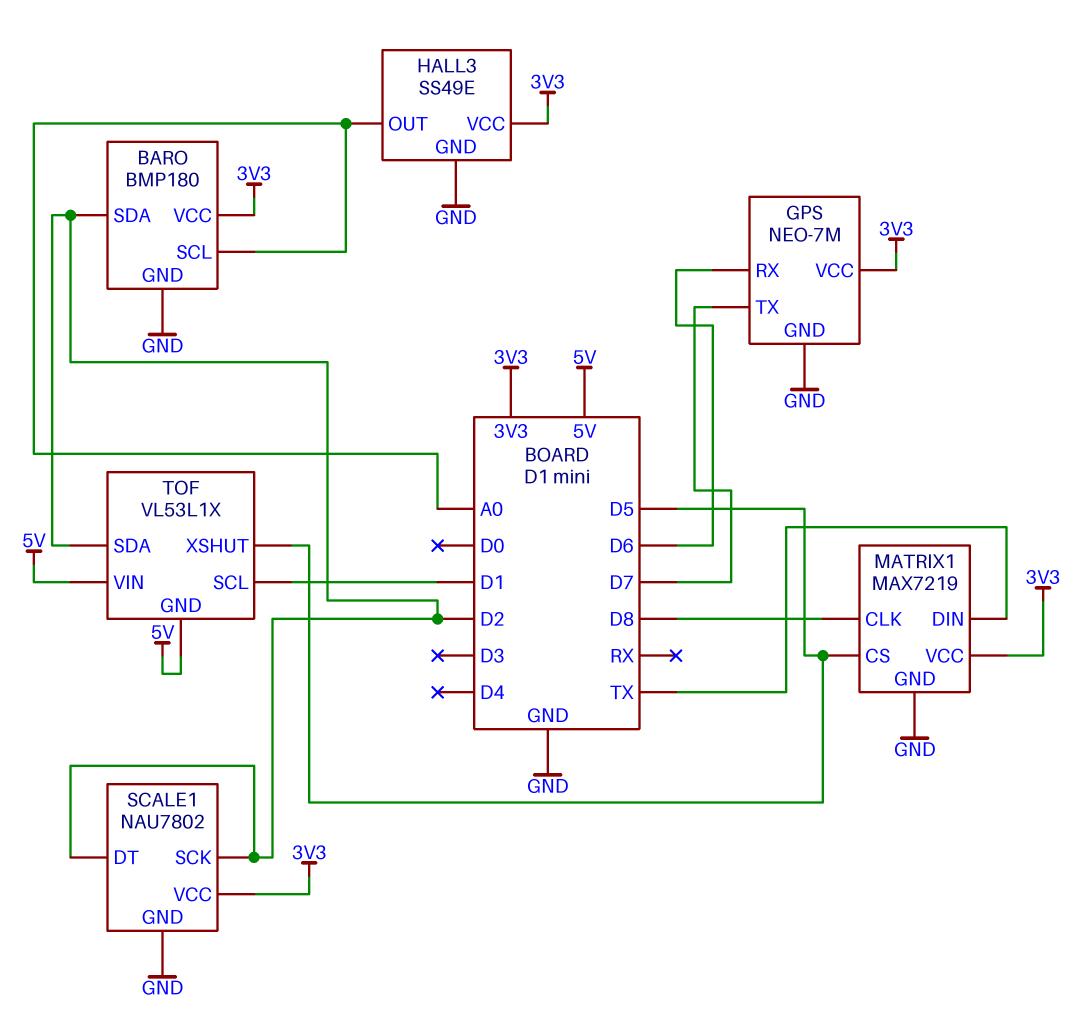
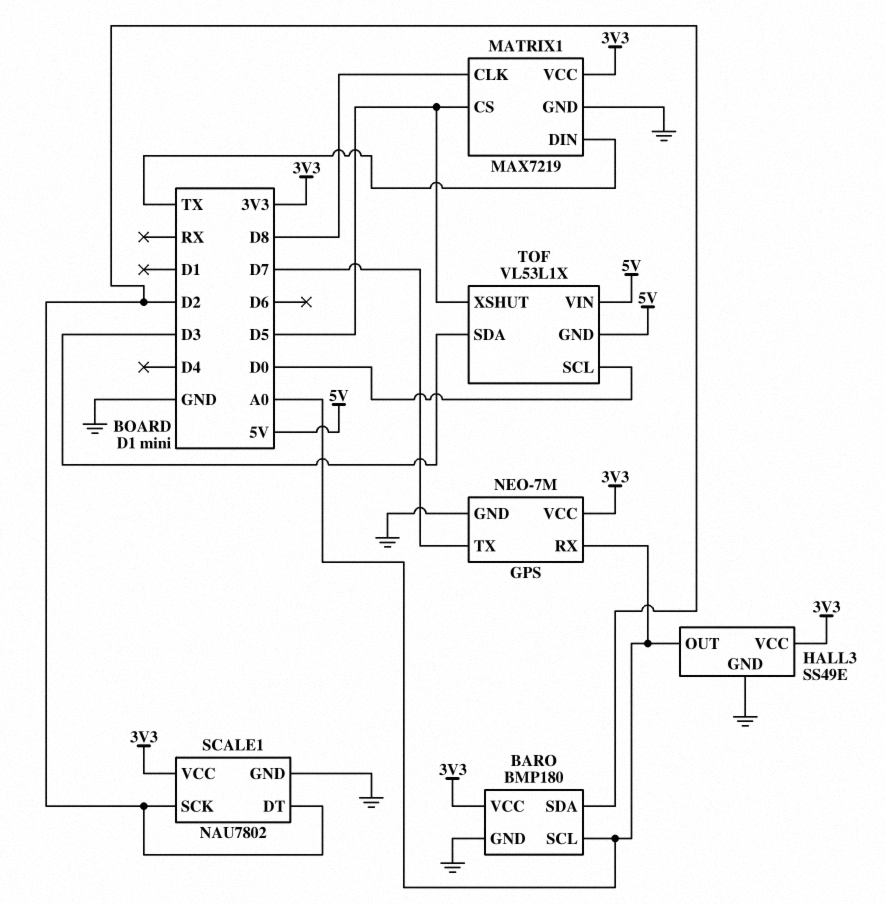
GPS pin RX: D6 -> A0
TOF pin SCL: D1 -> D0
TOF pin SDA: D2 -> D3

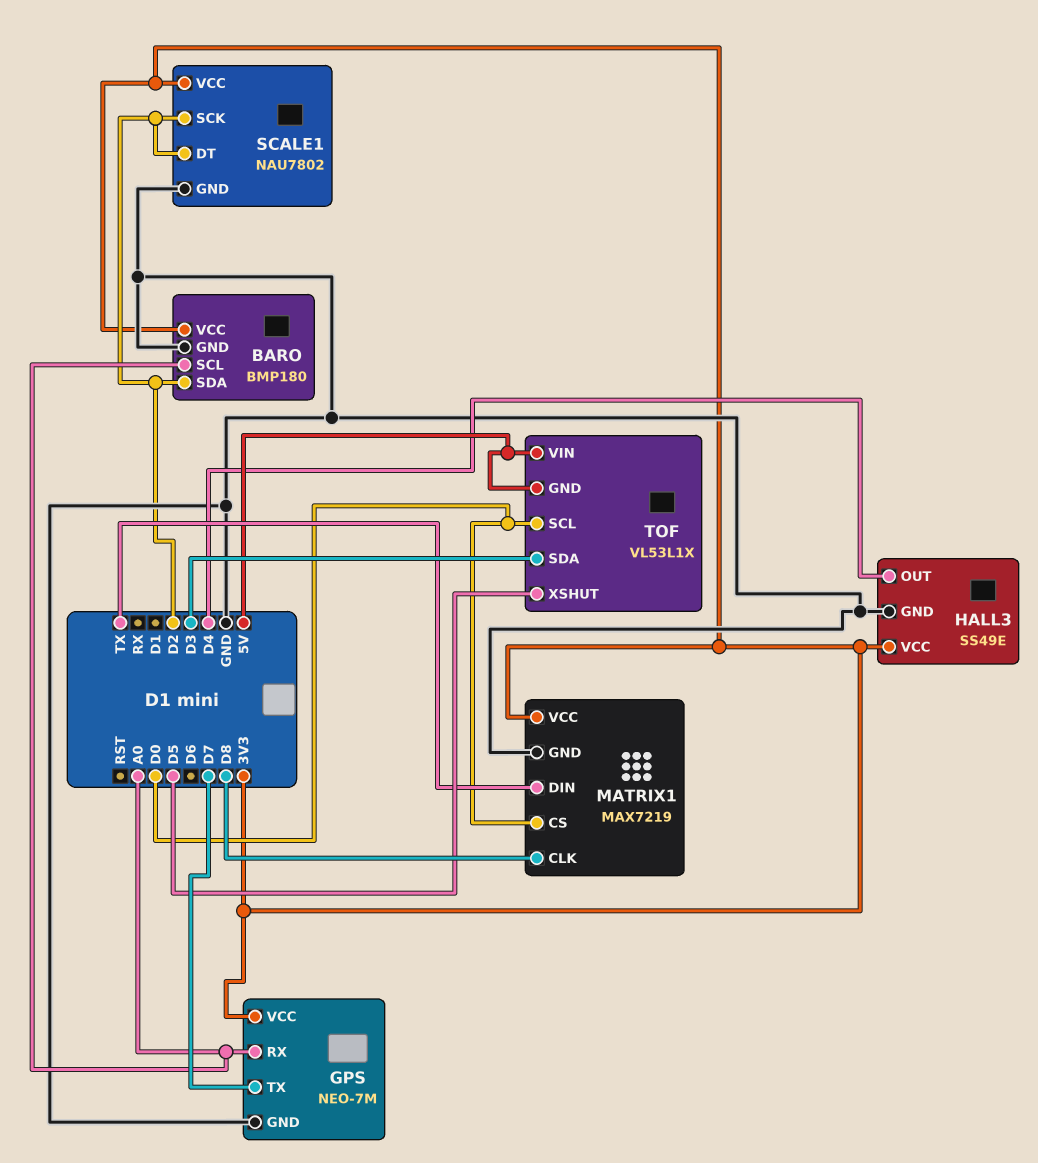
HALL3 pin OUT: A0 -> D4
MATRIX1 pin CS: D5 -> D0

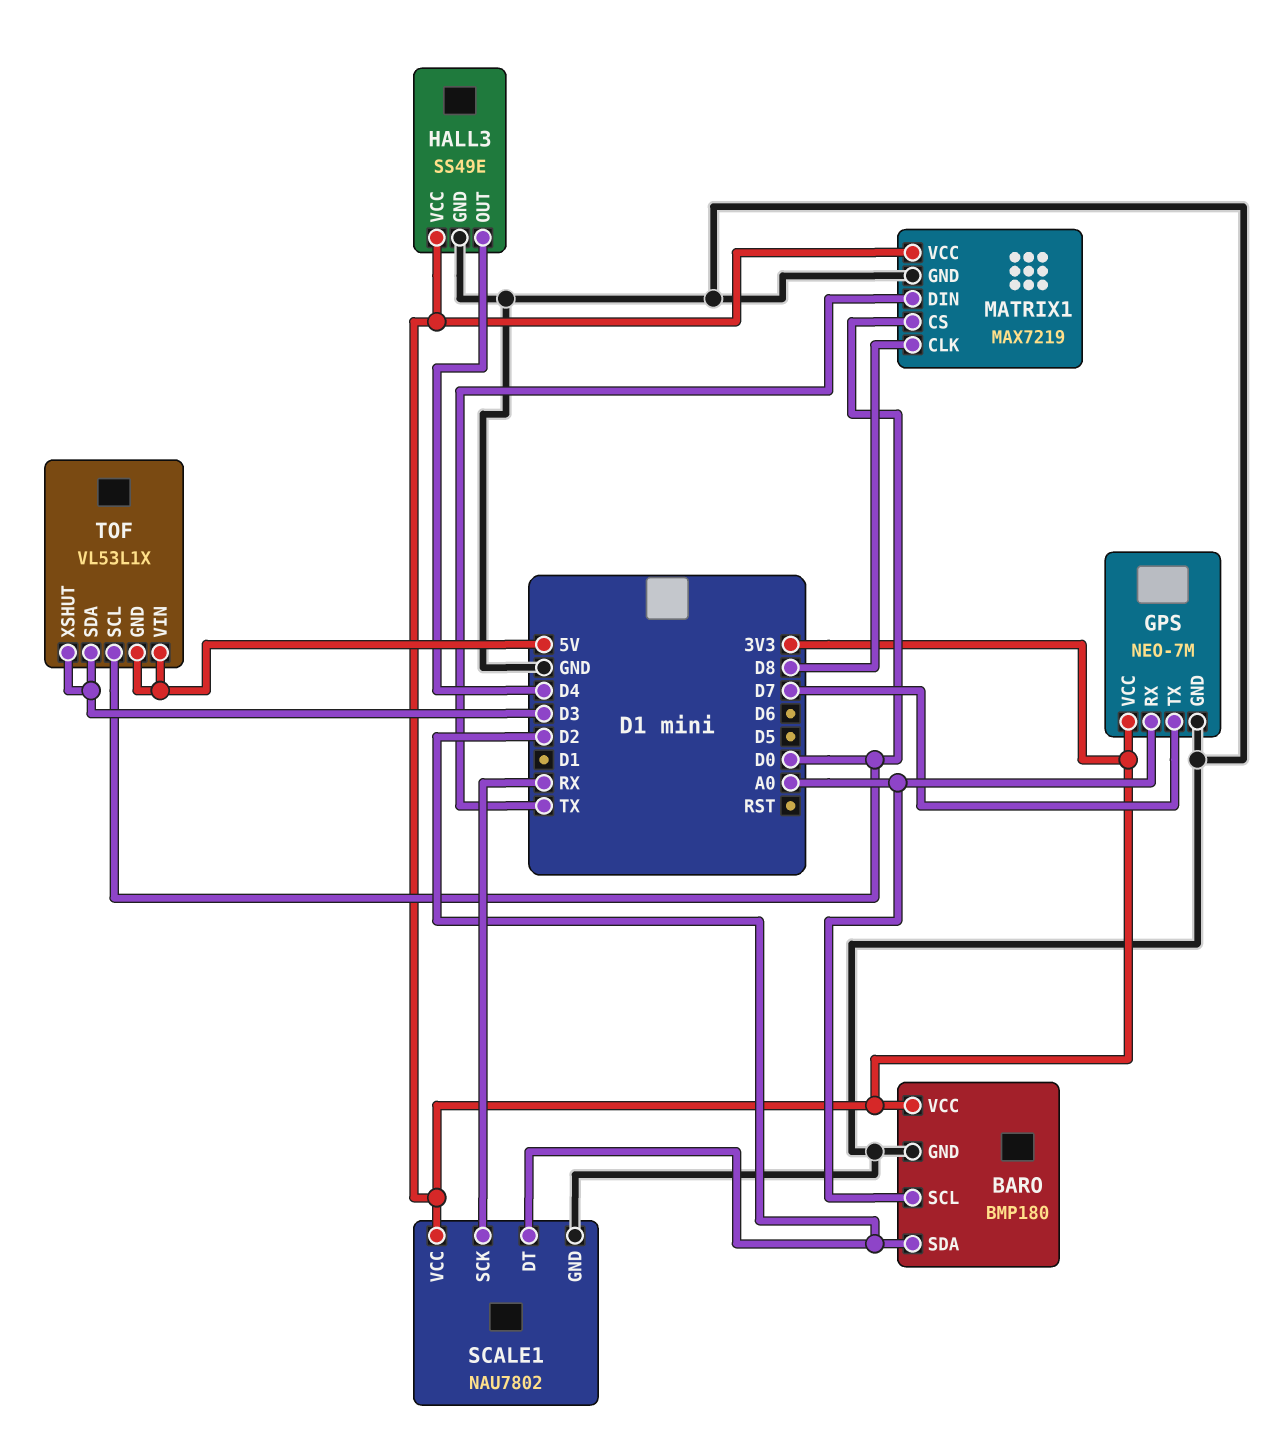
SCALE1 pin SCK: D2 -> RX
TOF pin XSHUT: D5 -> D3

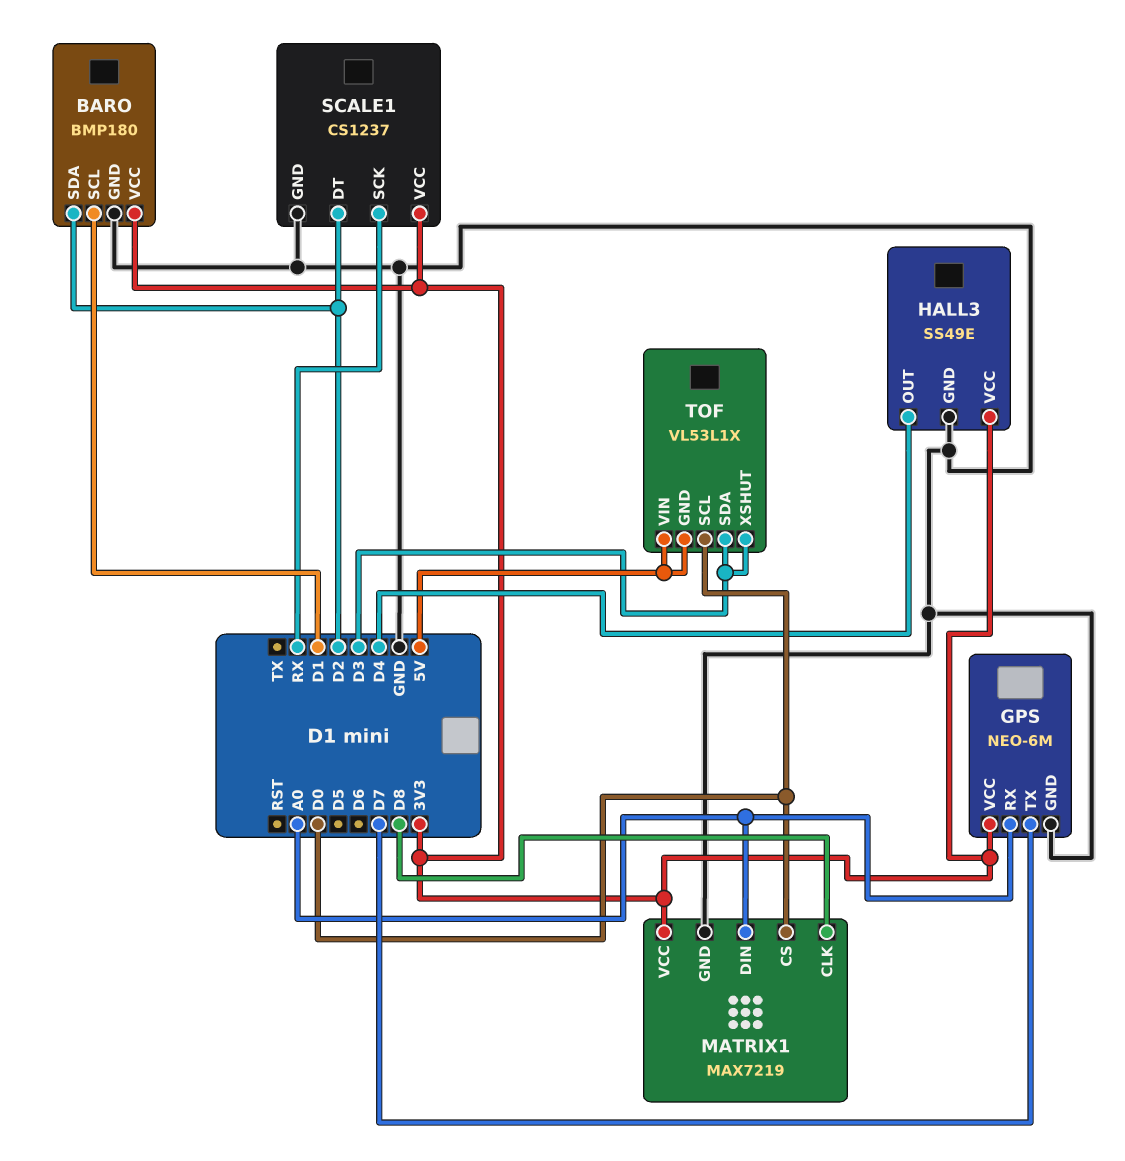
BARO pin SCL: A0 -> D1
GPS: NEO-7M -> NEO-6M
MATRIX1 pin DIN: TX -> A0
SCALE1: NAU7802 -> CS1237

